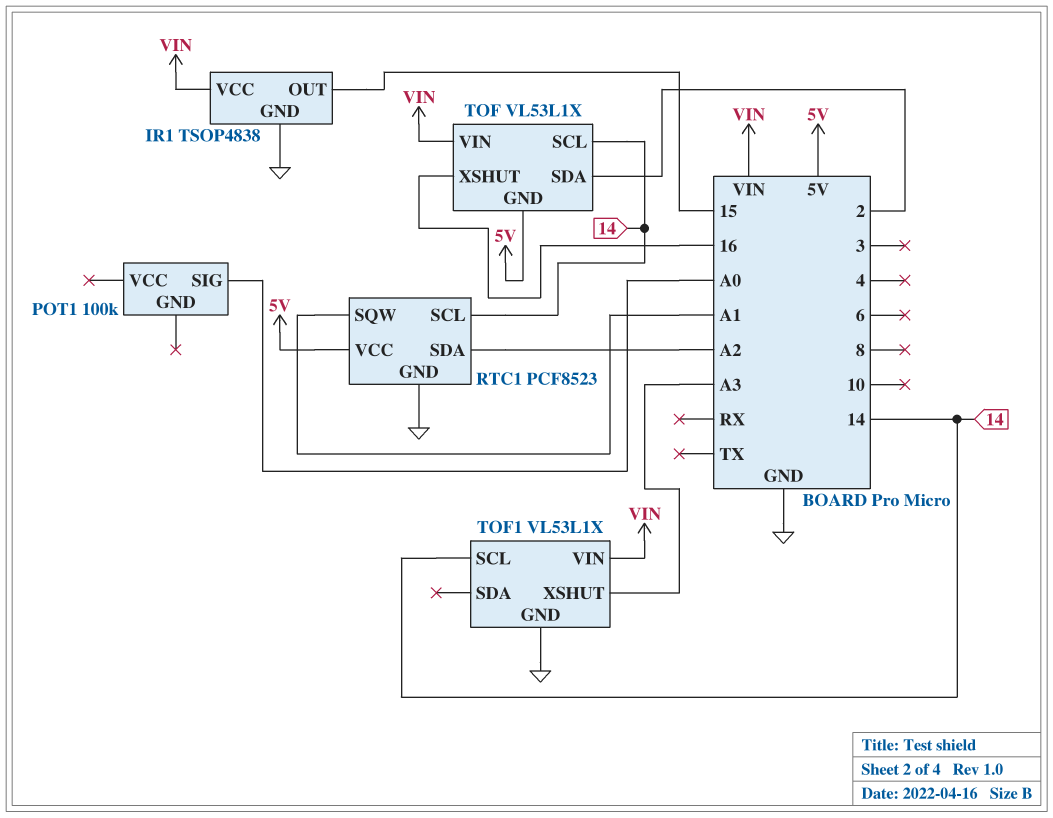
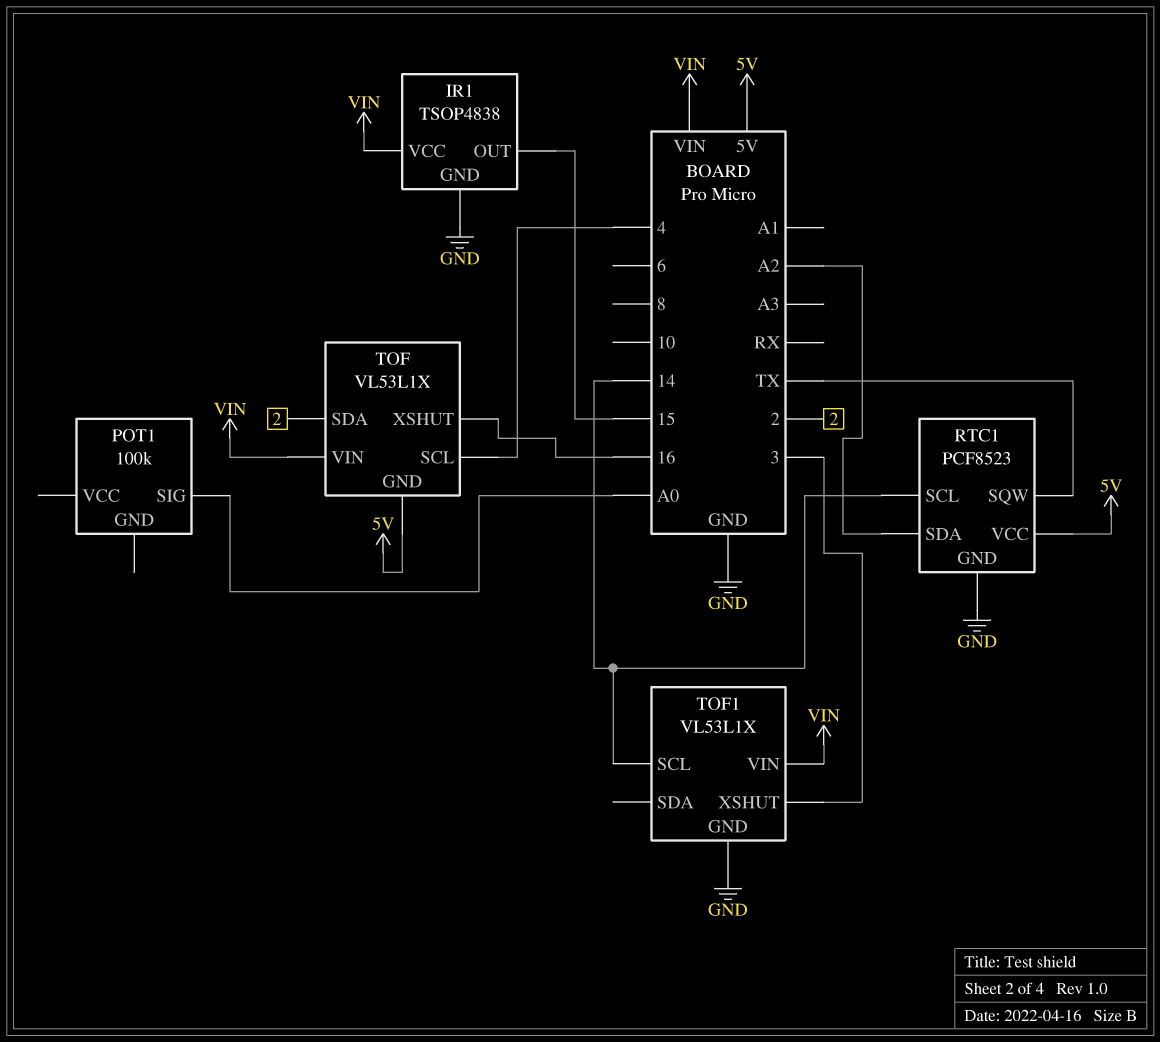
RTC1 pin SQW: A1 -> TX
TOF pin SCL: 14 -> 4
TOF1 pin XSHUT: A3 -> 3

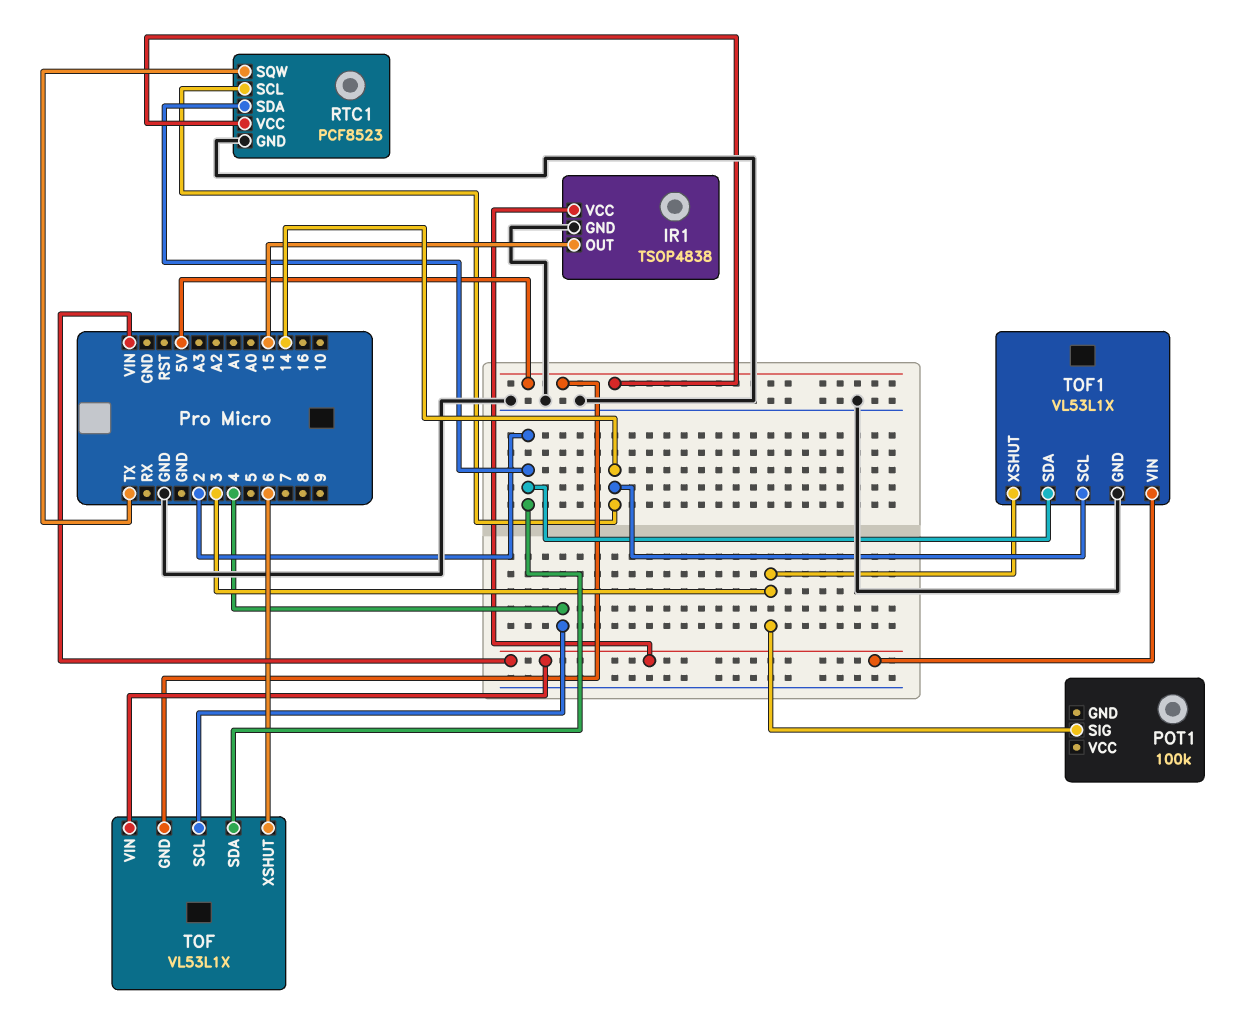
POT1 pin SIG: A0 -> 3
RTC1 pin SDA: A2 -> 2
TOF pin XSHUT: 16 -> 6
TOF1 pin SDA: none -> 2

